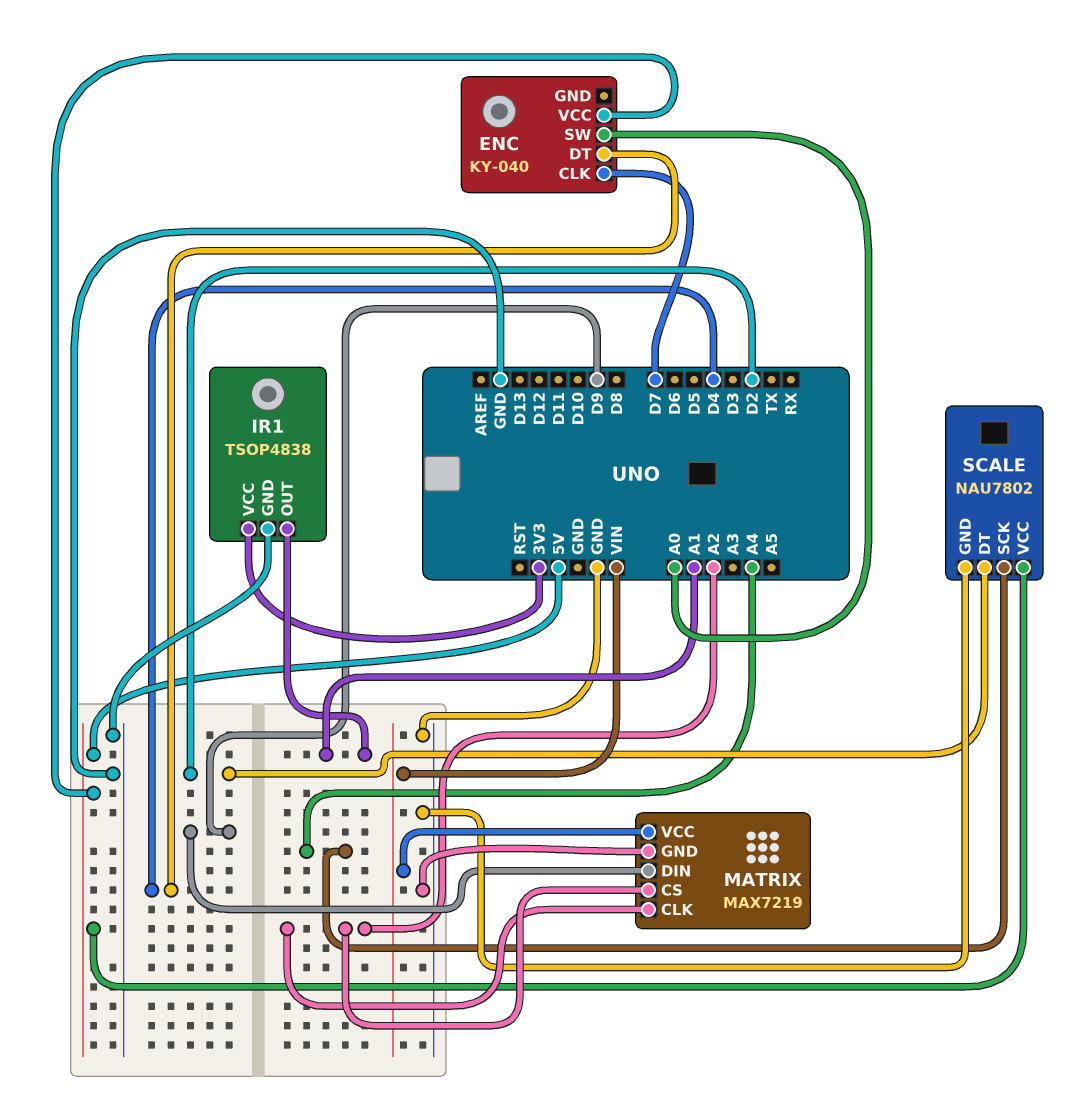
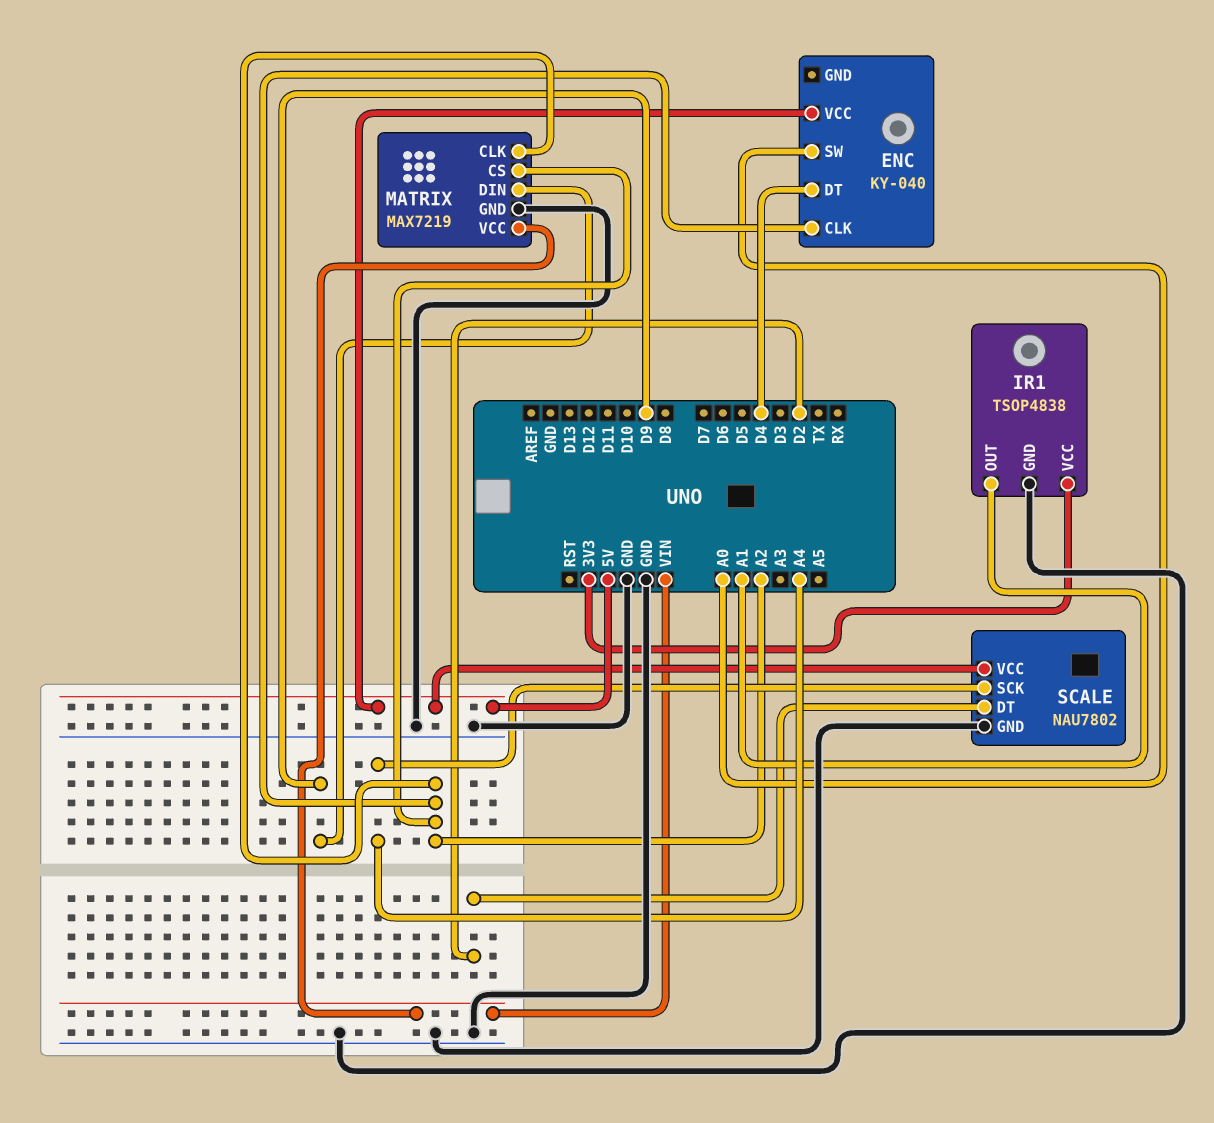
ENC pin CLK: D7 -> A2

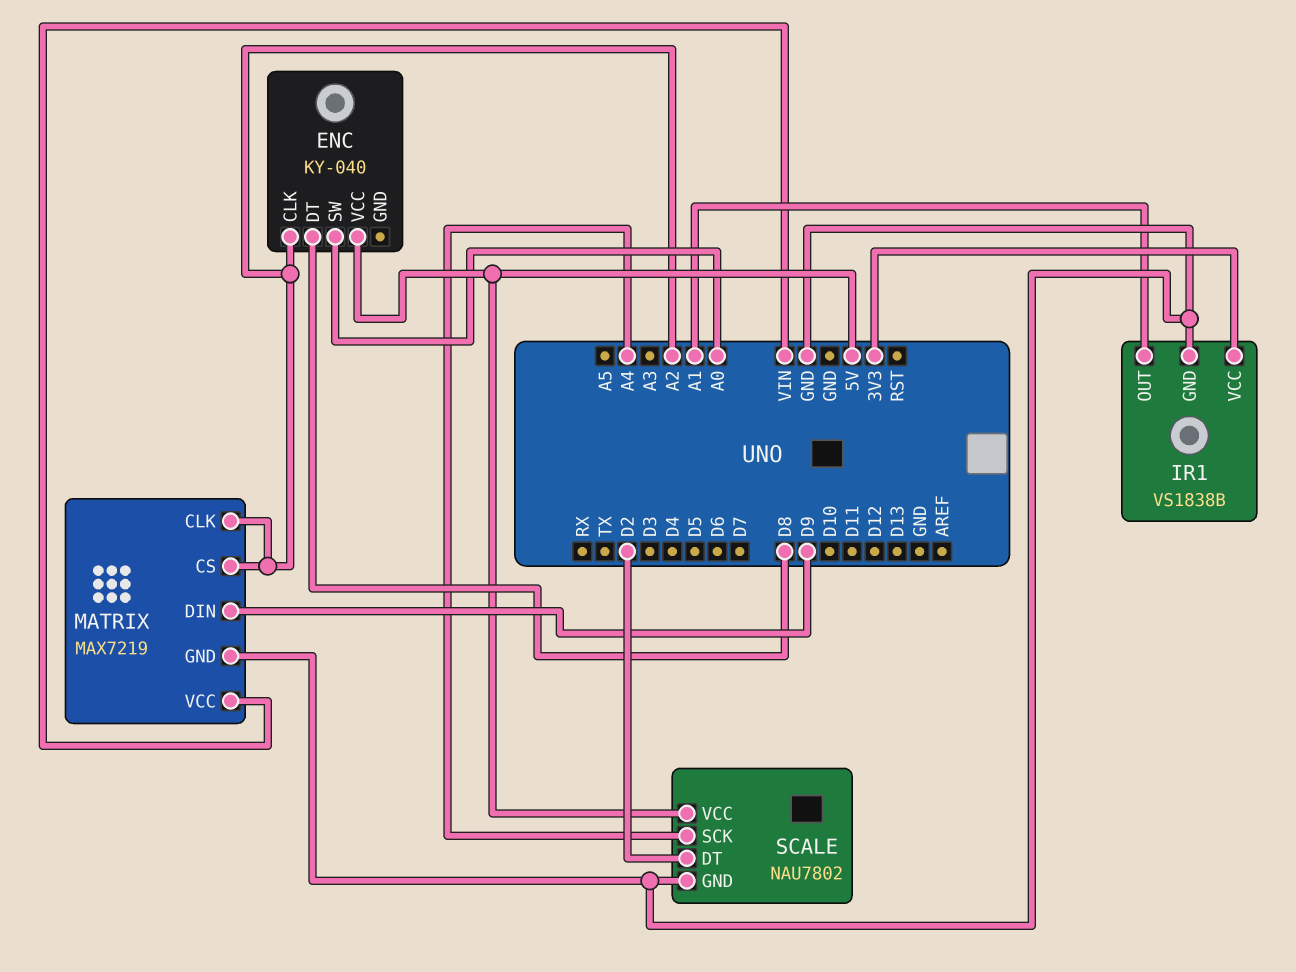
ENC pin DT: D4 -> D8
IR1: TSOP4838 -> VS1838B

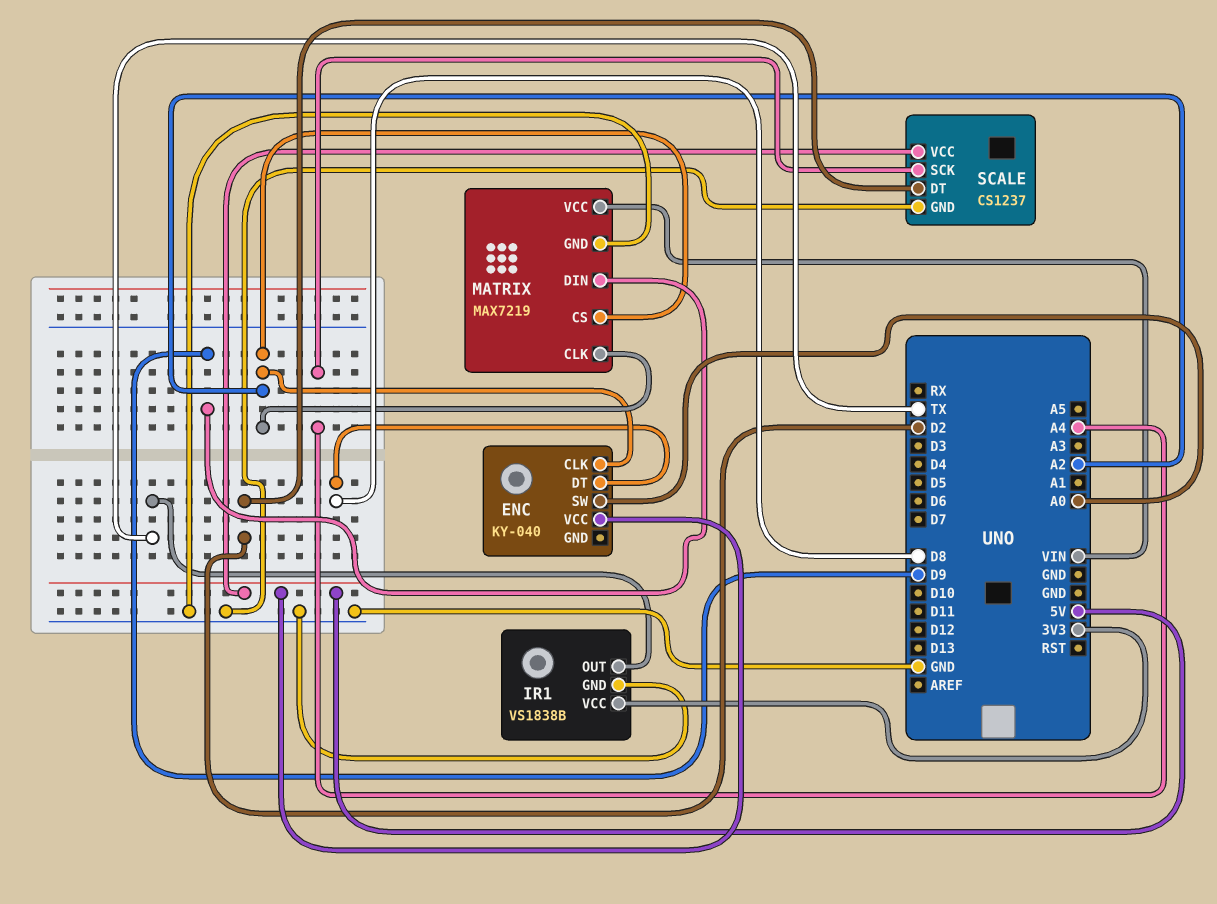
IR1 pin OUT: A1 -> TX
SCALE: NAU7802 -> CS1237

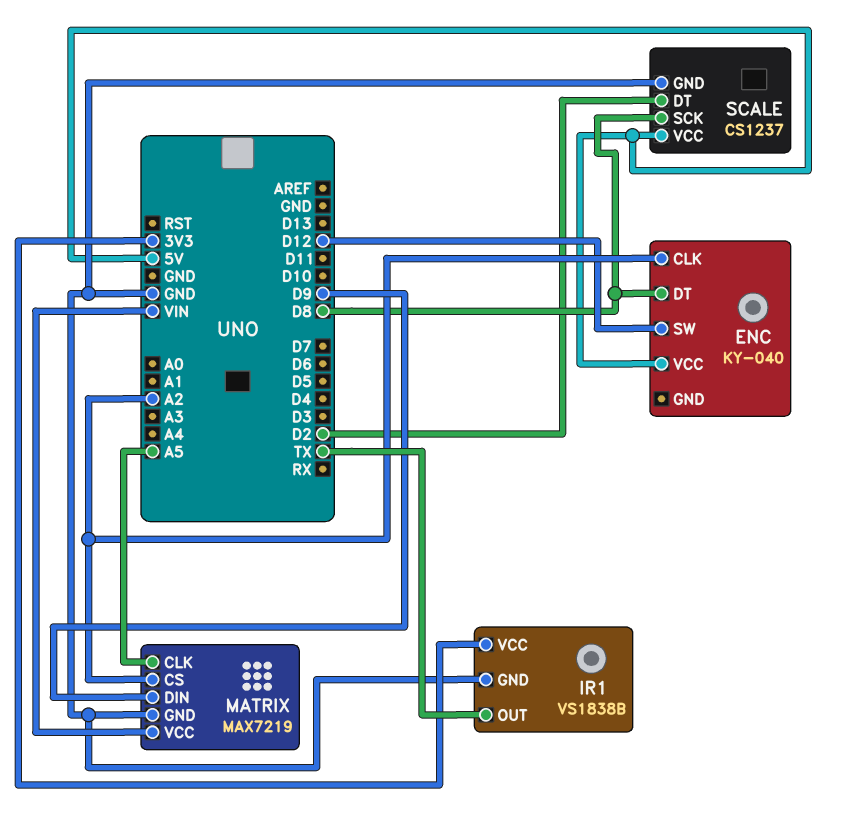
ENC pin SW: A0 -> D12
MATRIX pin CLK: A2 -> A5
SCALE pin SCK: A4 -> D8

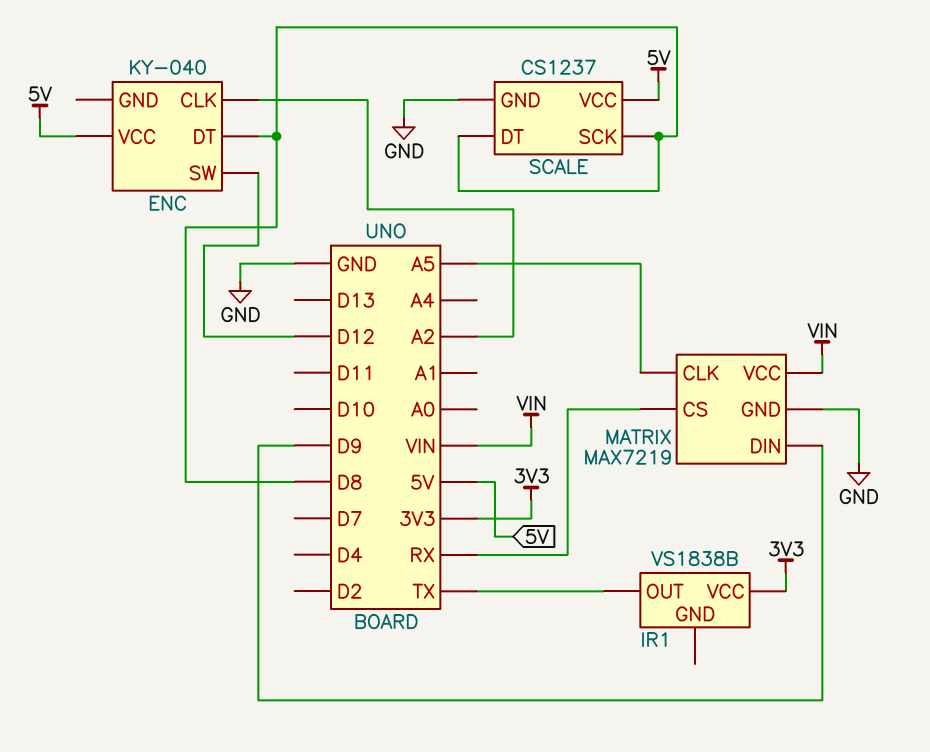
IR1 pin GND: GND -> none
MATRIX pin CS: A2 -> RX
SCALE pin DT: D2 -> D8

